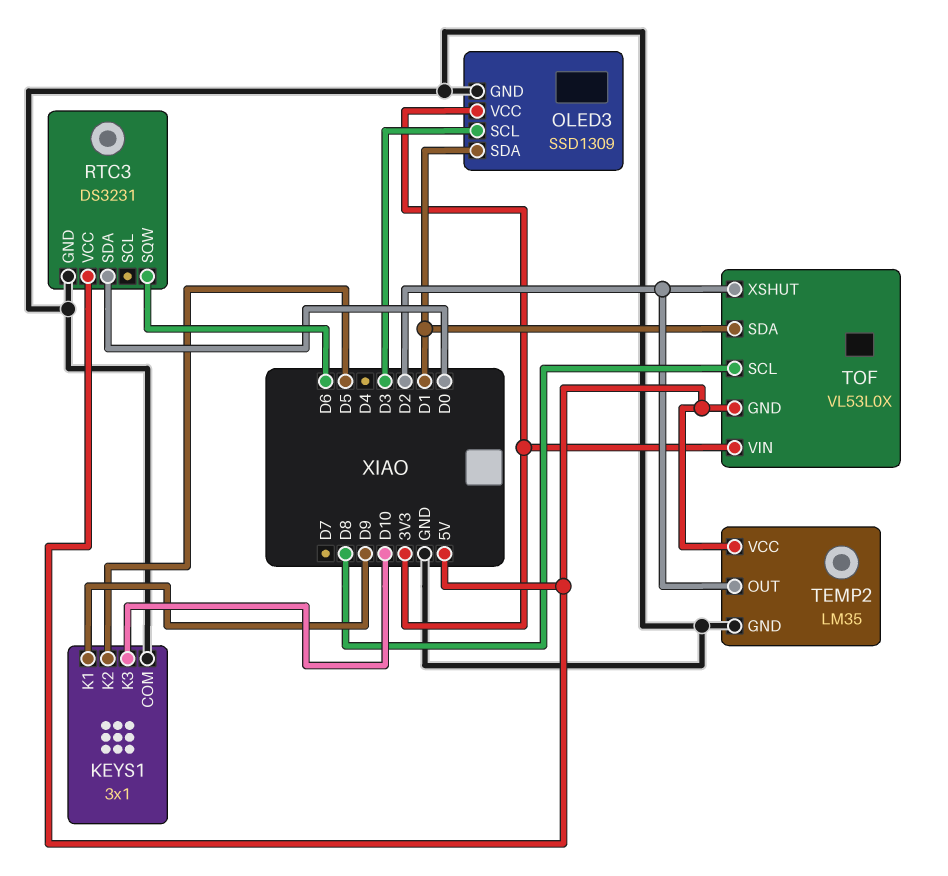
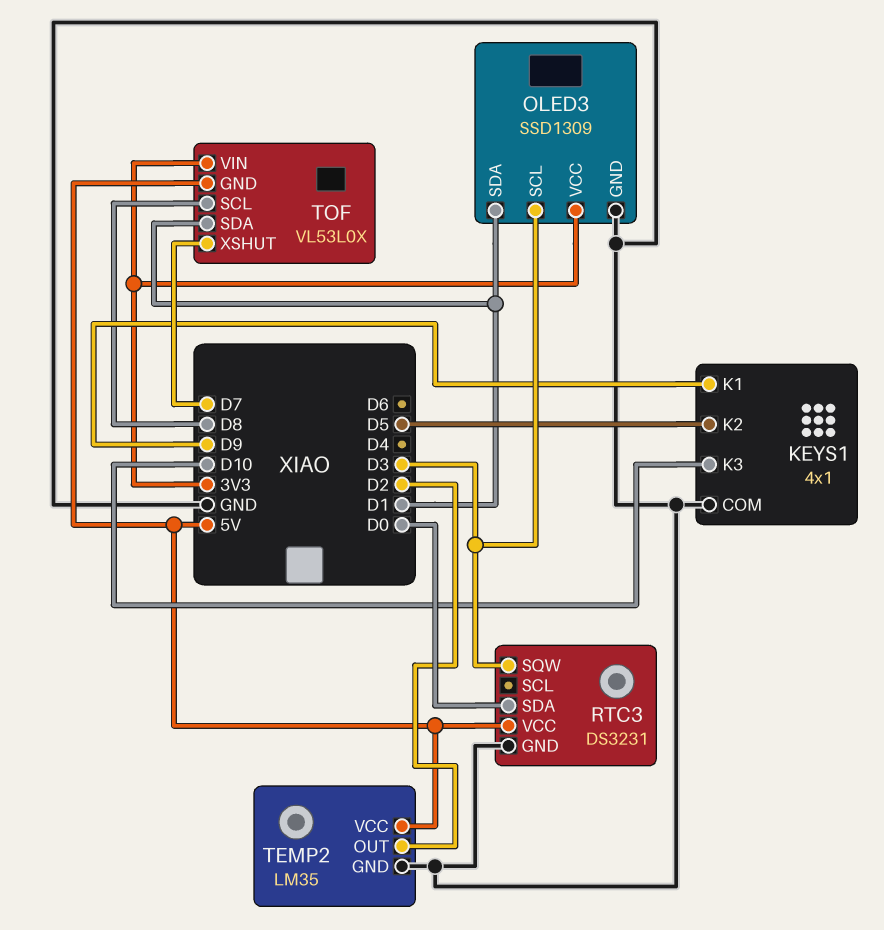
KEYS1: 3x1 -> 4x1
RTC3 pin SQW: D6 -> D3
TOF pin XSHUT: D2 -> D7

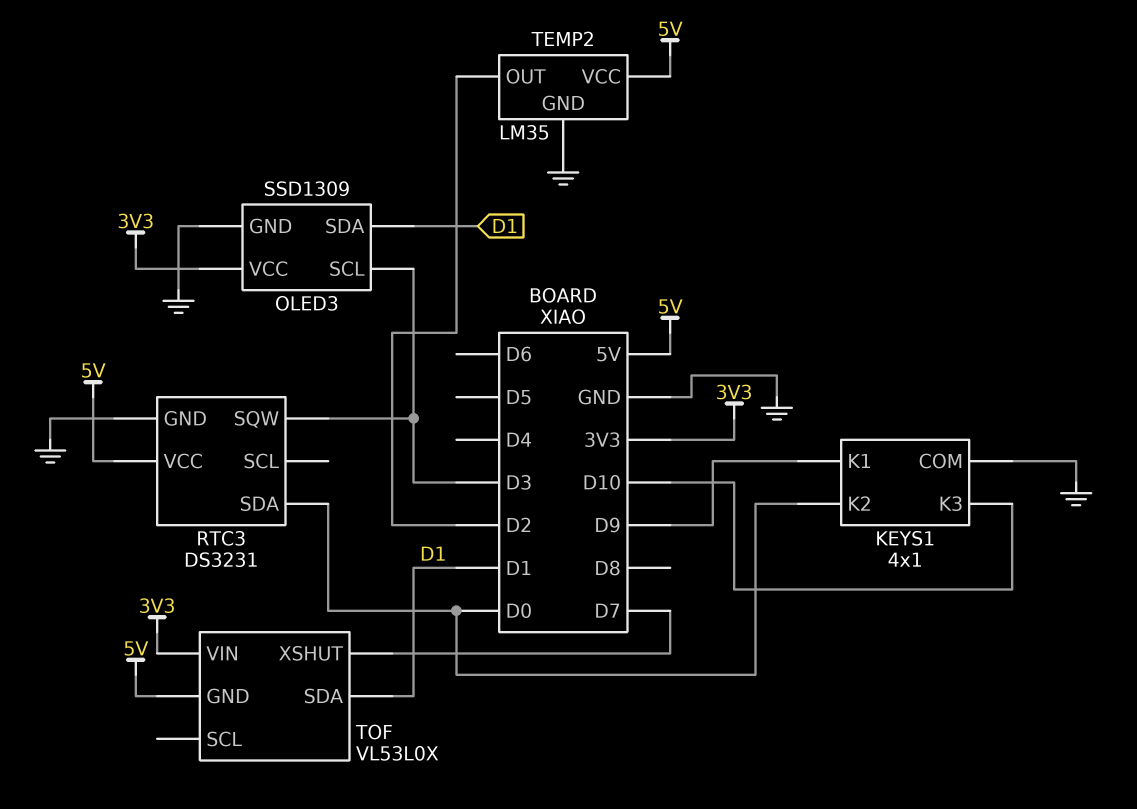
KEYS1 pin K2: D5 -> D0
TOF pin SCL: D8 -> none

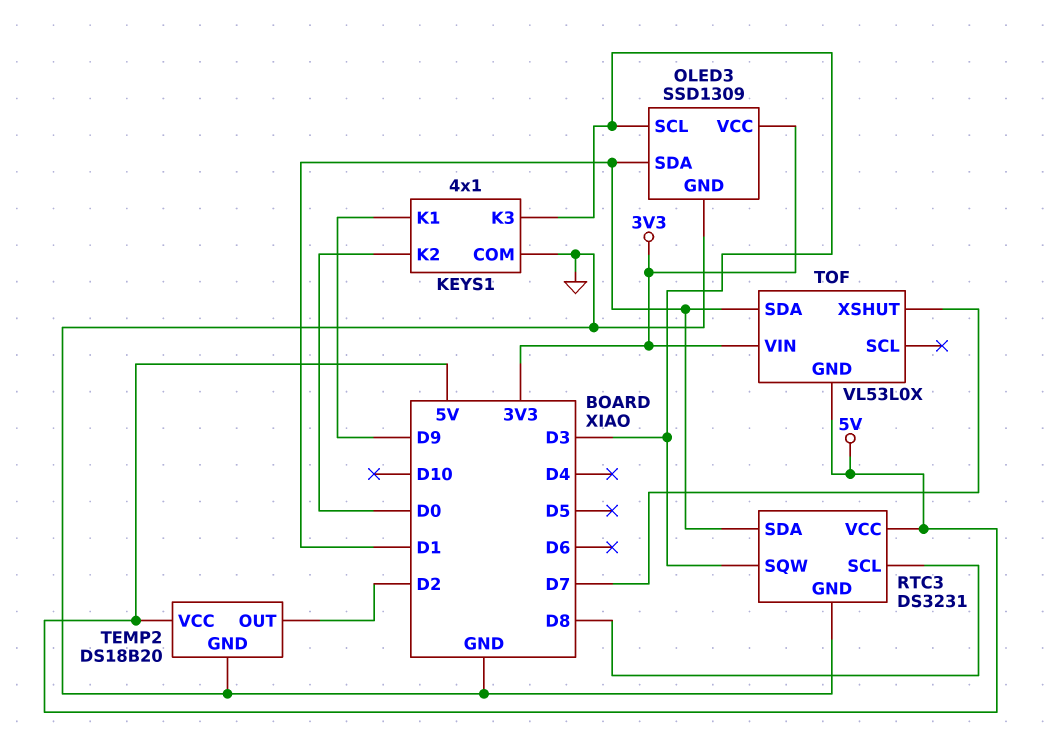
KEYS1 pin K3: D10 -> D3
RTC3 pin SCL: none -> D8
RTC3 pin SDA: D0 -> D1
TEMP2: LM35 -> DS18B20

